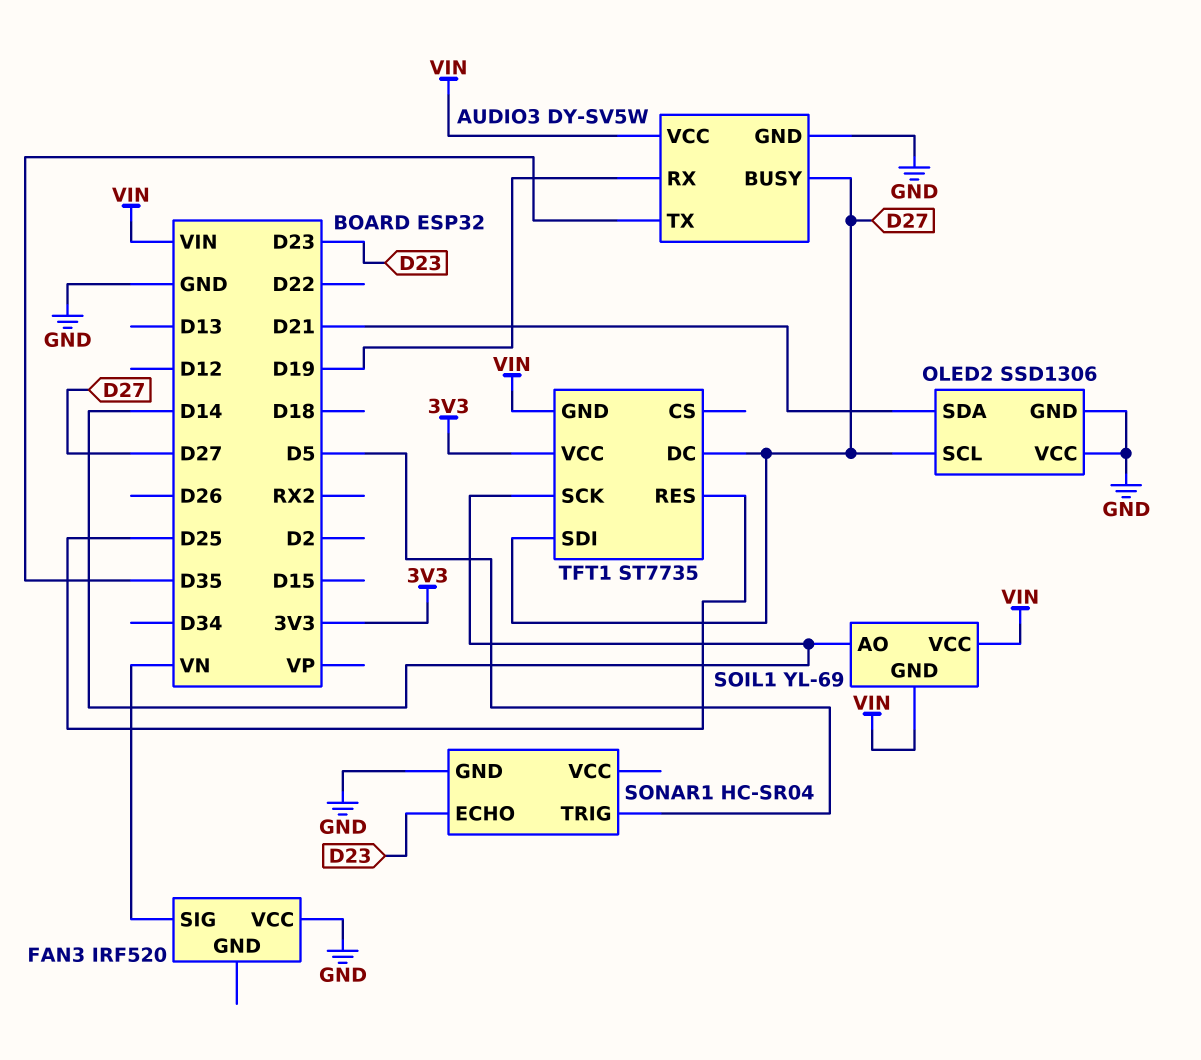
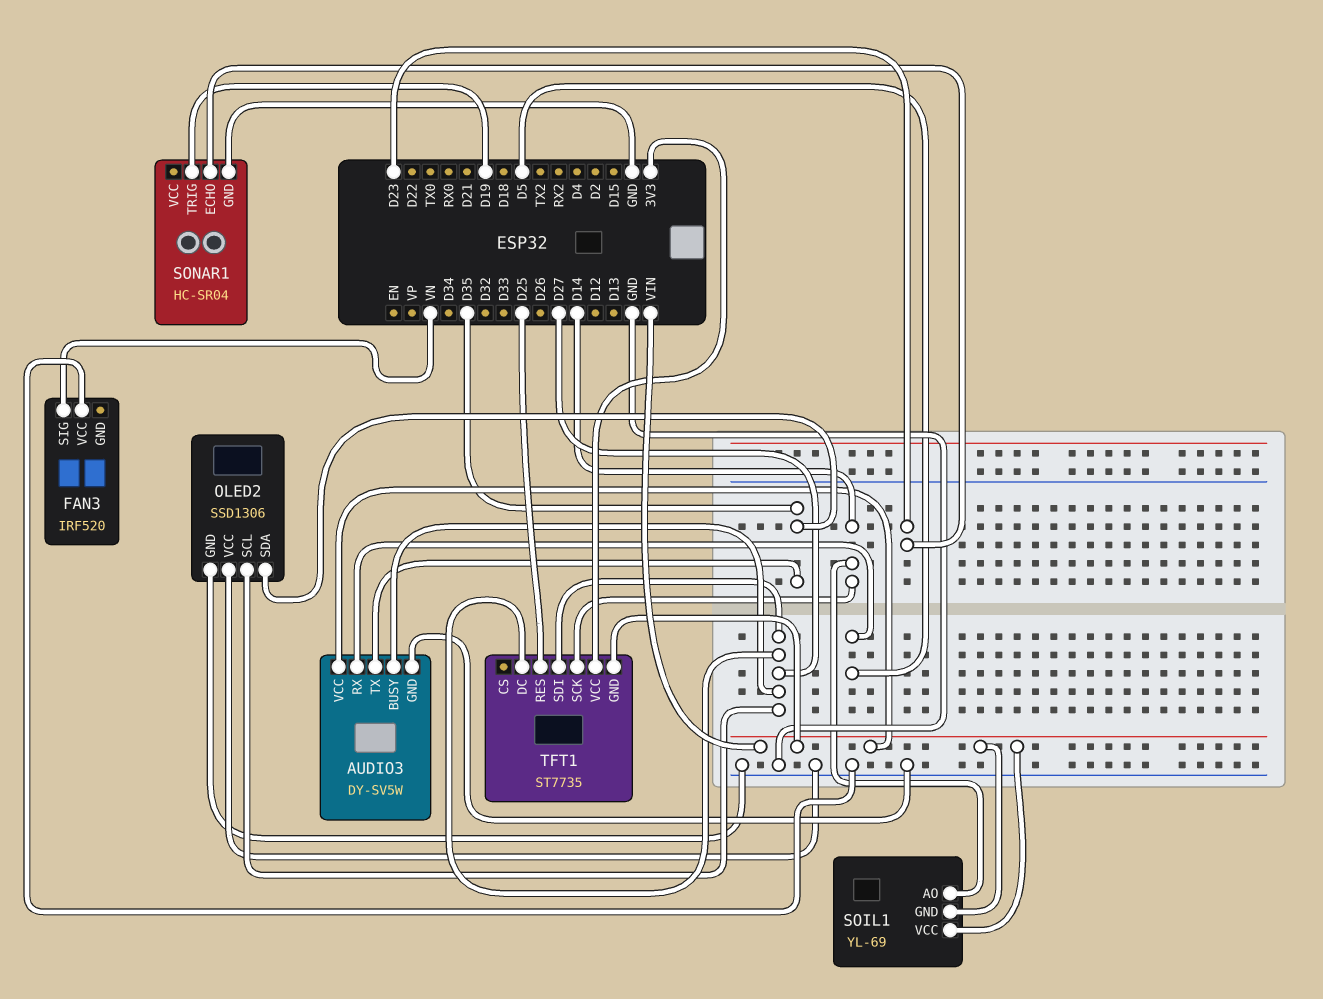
AUDIO3 pin RX: D19 -> D5
OLED2 pin SDA: D21 -> D35
SONAR1 pin TRIG: D5 -> D19

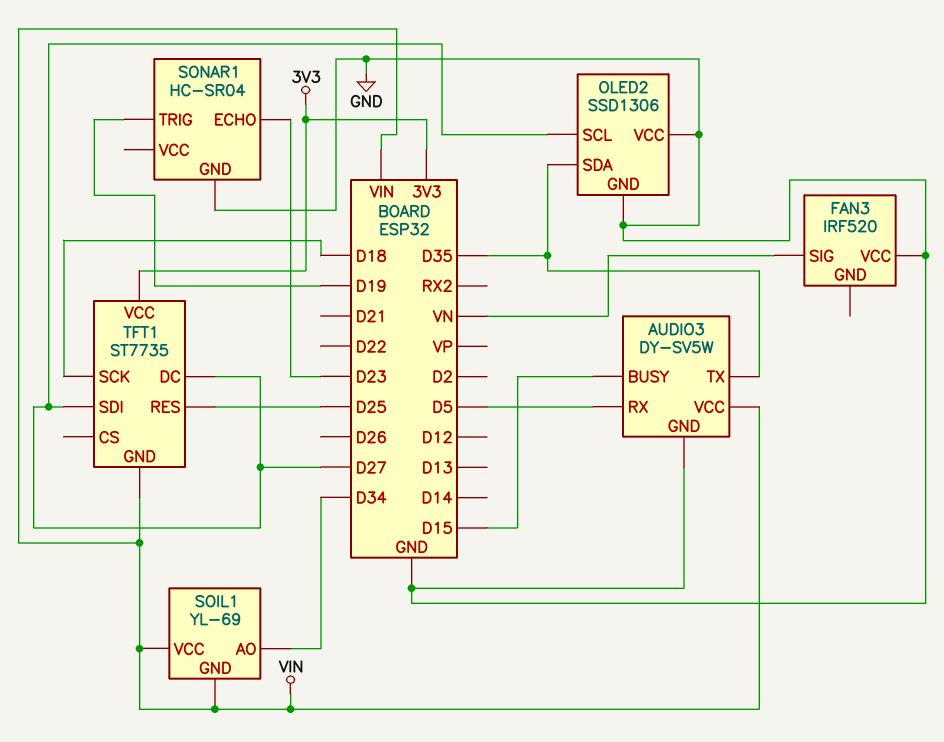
AUDIO3 pin BUSY: D27 -> D15
SOIL1 pin AO: D14 -> D34
TFT1 pin SCK: D14 -> D18

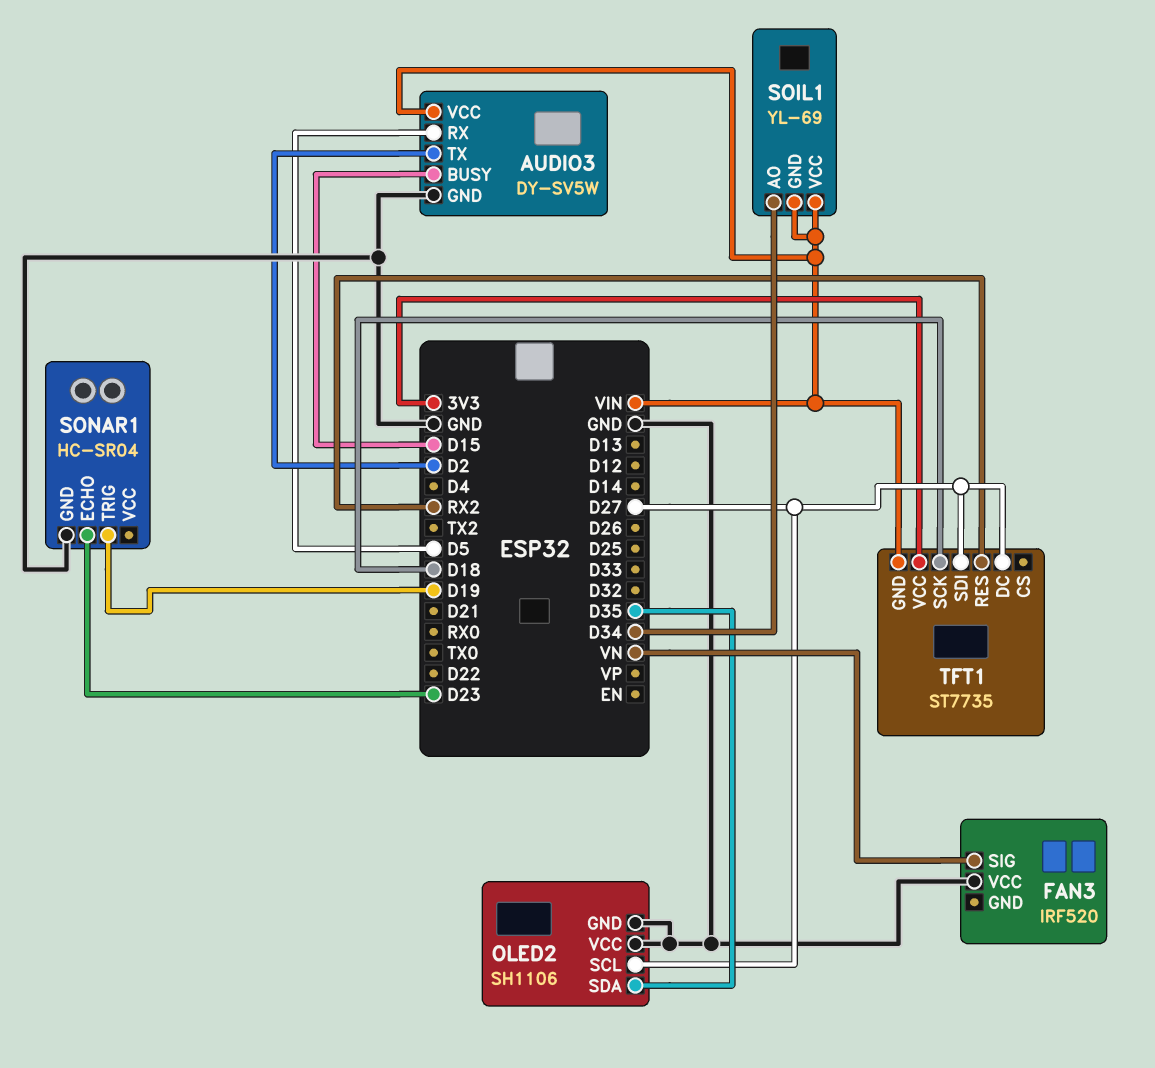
AUDIO3 pin TX: D35 -> D2
OLED2: SSD1306 -> SH1106
TFT1 pin RES: D25 -> RX2

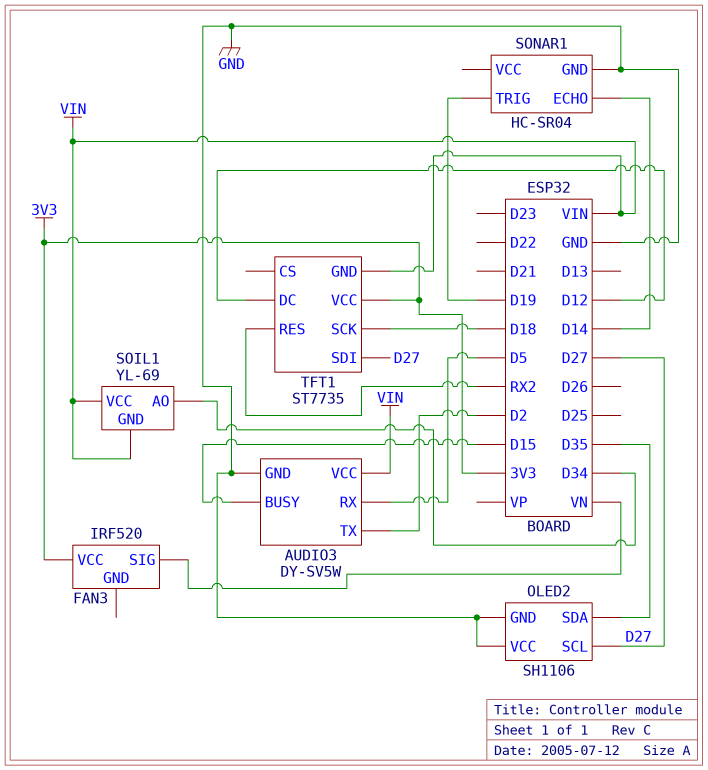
FAN3 pin VCC: GND -> 3V3
SONAR1 pin ECHO: D23 -> D14
TFT1 pin DC: D27 -> D12

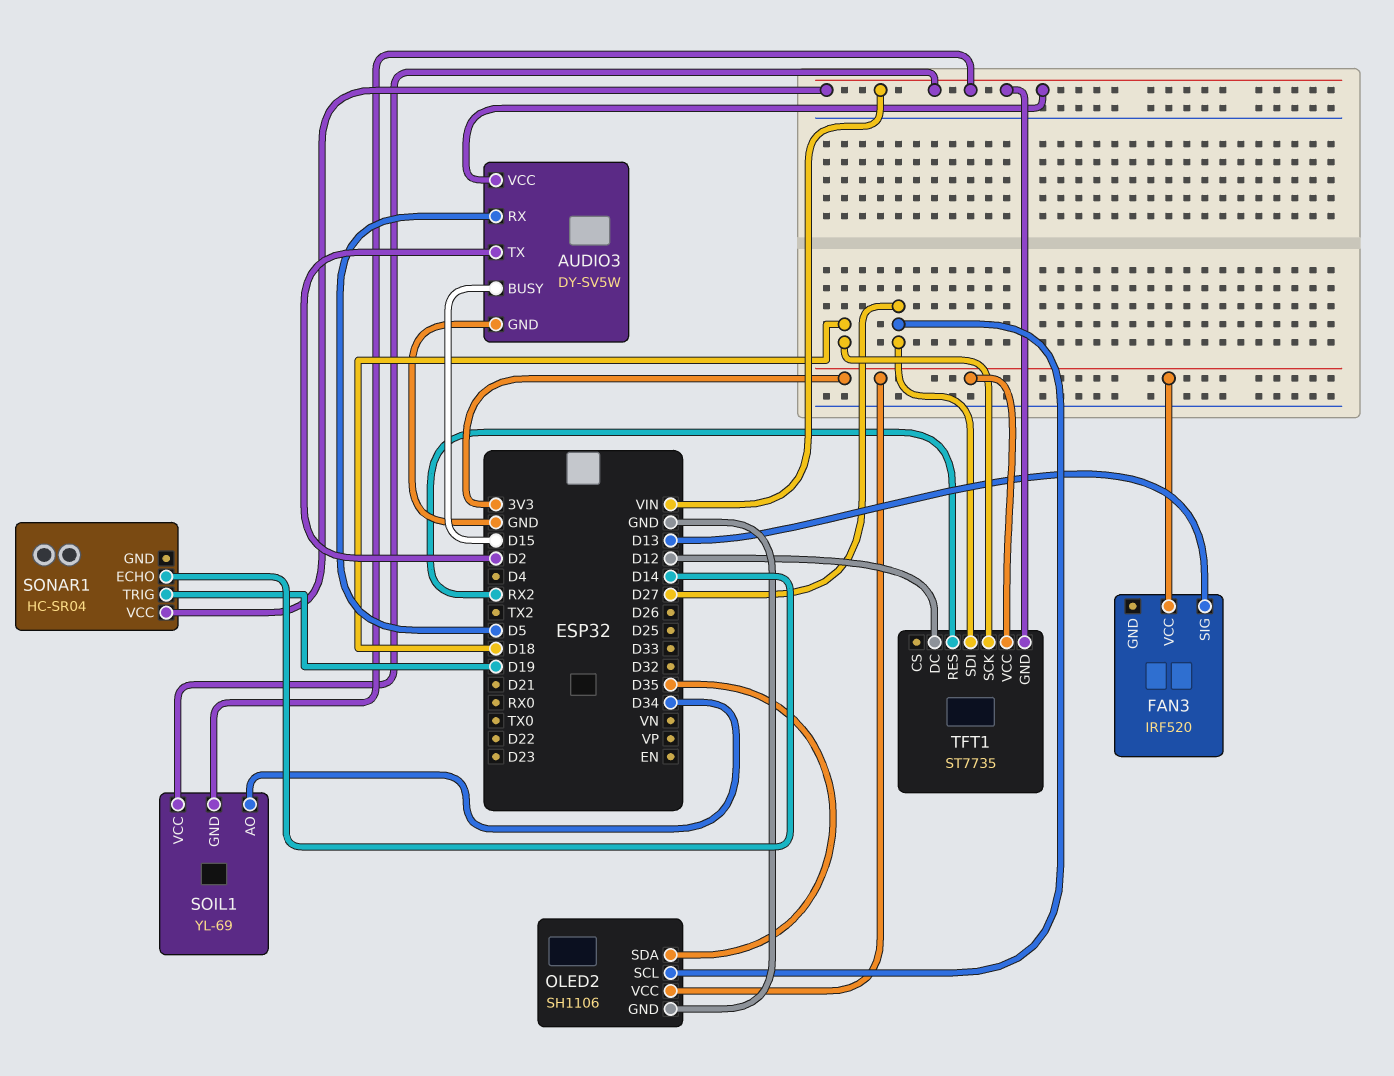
FAN3 pin SIG: VN -> D13
OLED2 pin VCC: GND -> 3V3
SONAR1 pin GND: GND -> none
SONAR1 pin VCC: none -> VIN

